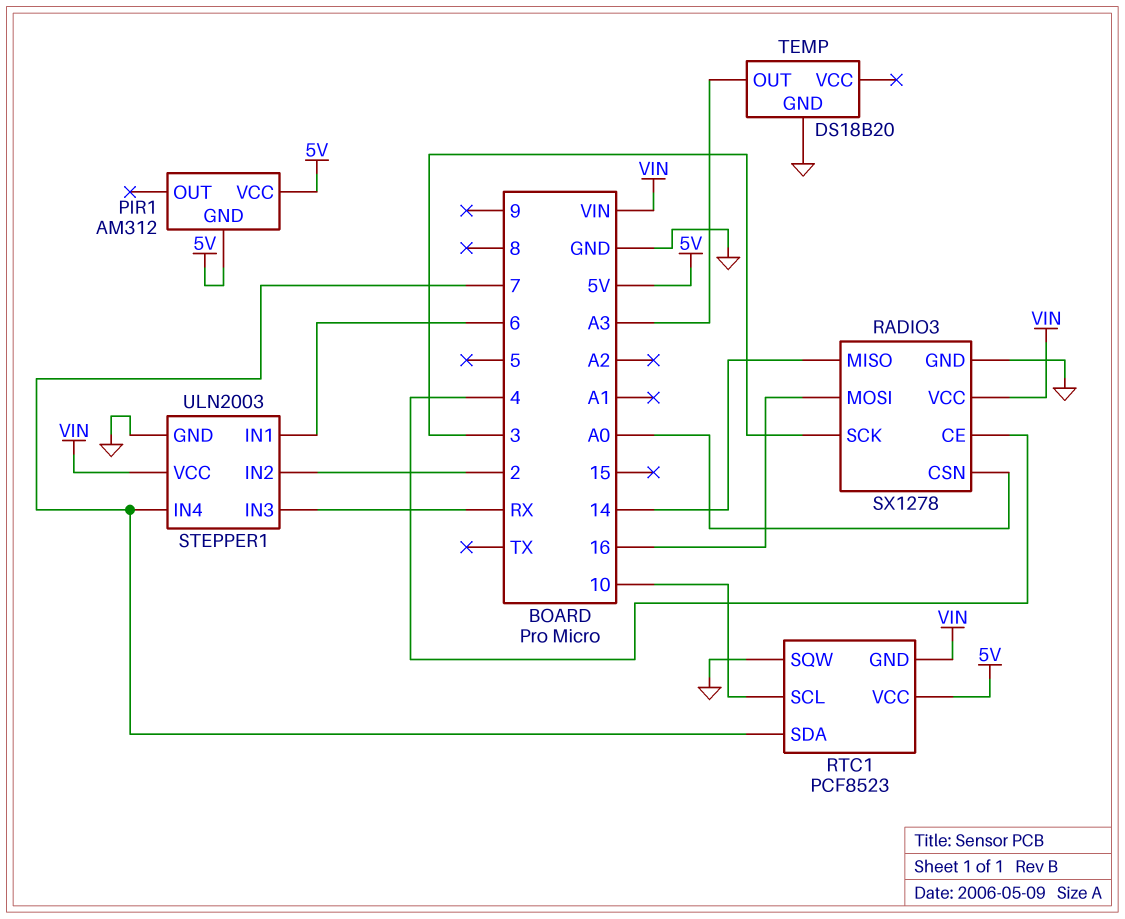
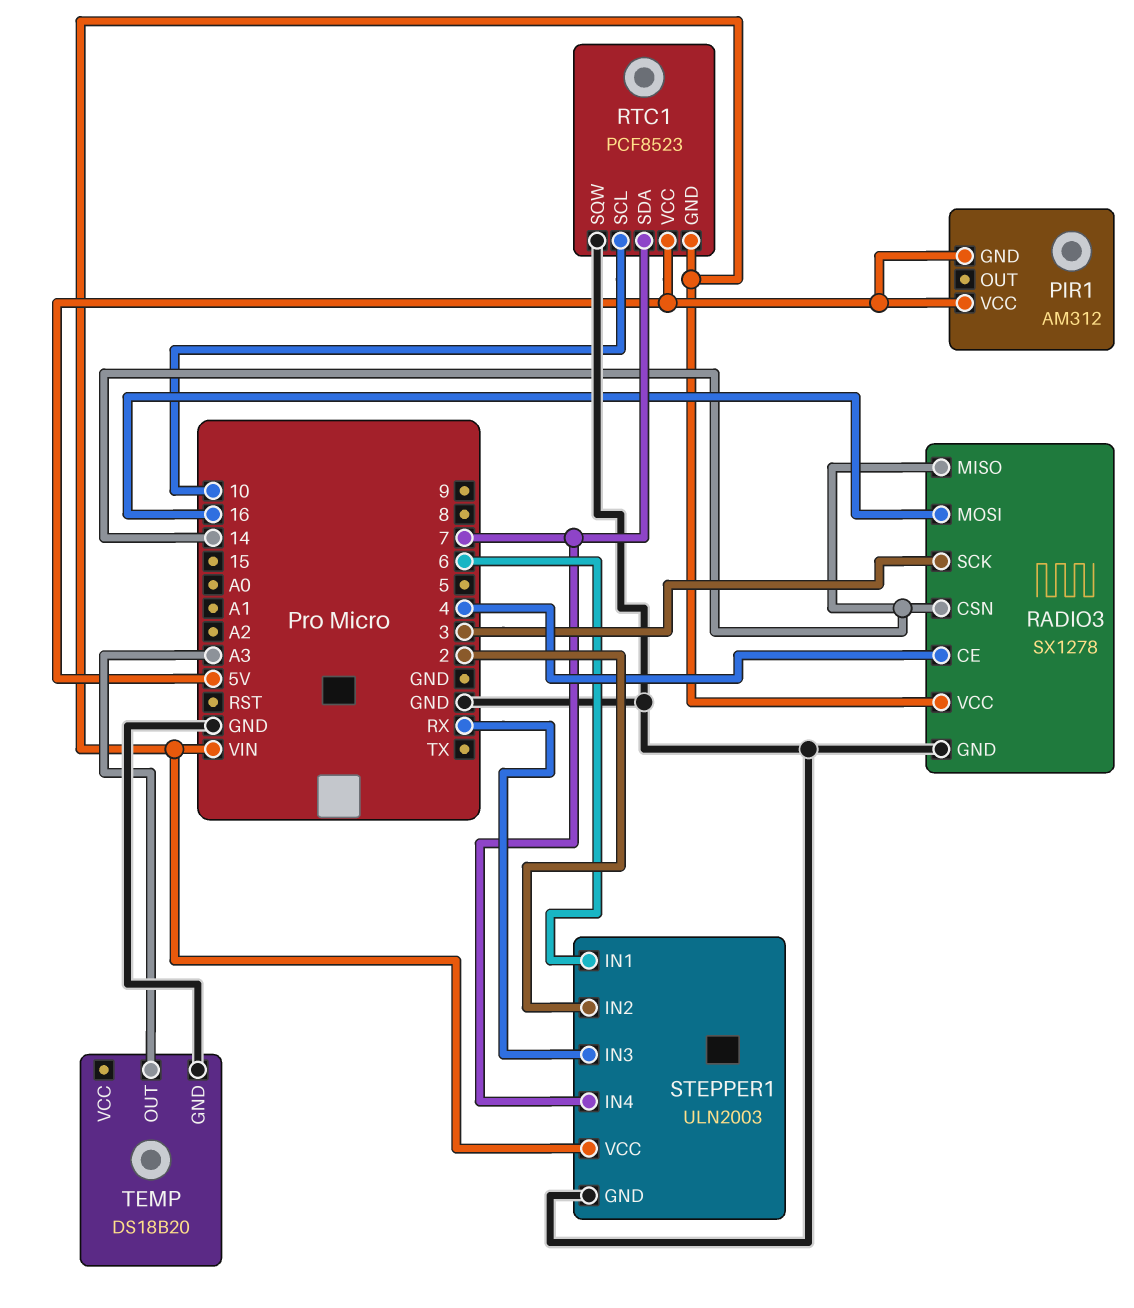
RADIO3 pin CSN: A0 -> 14

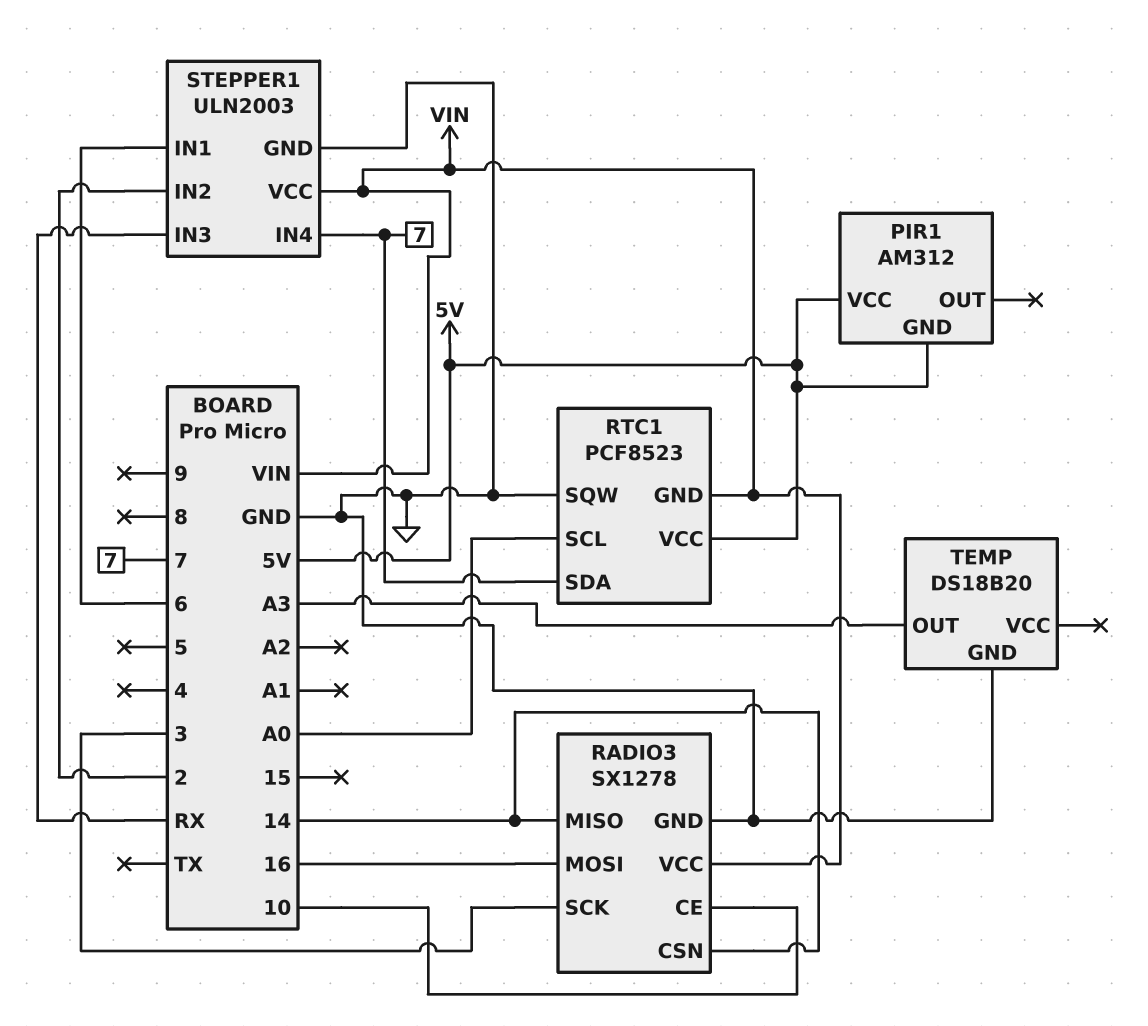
RADIO3 pin CE: 4 -> 10
RTC1 pin SCL: 10 -> A0

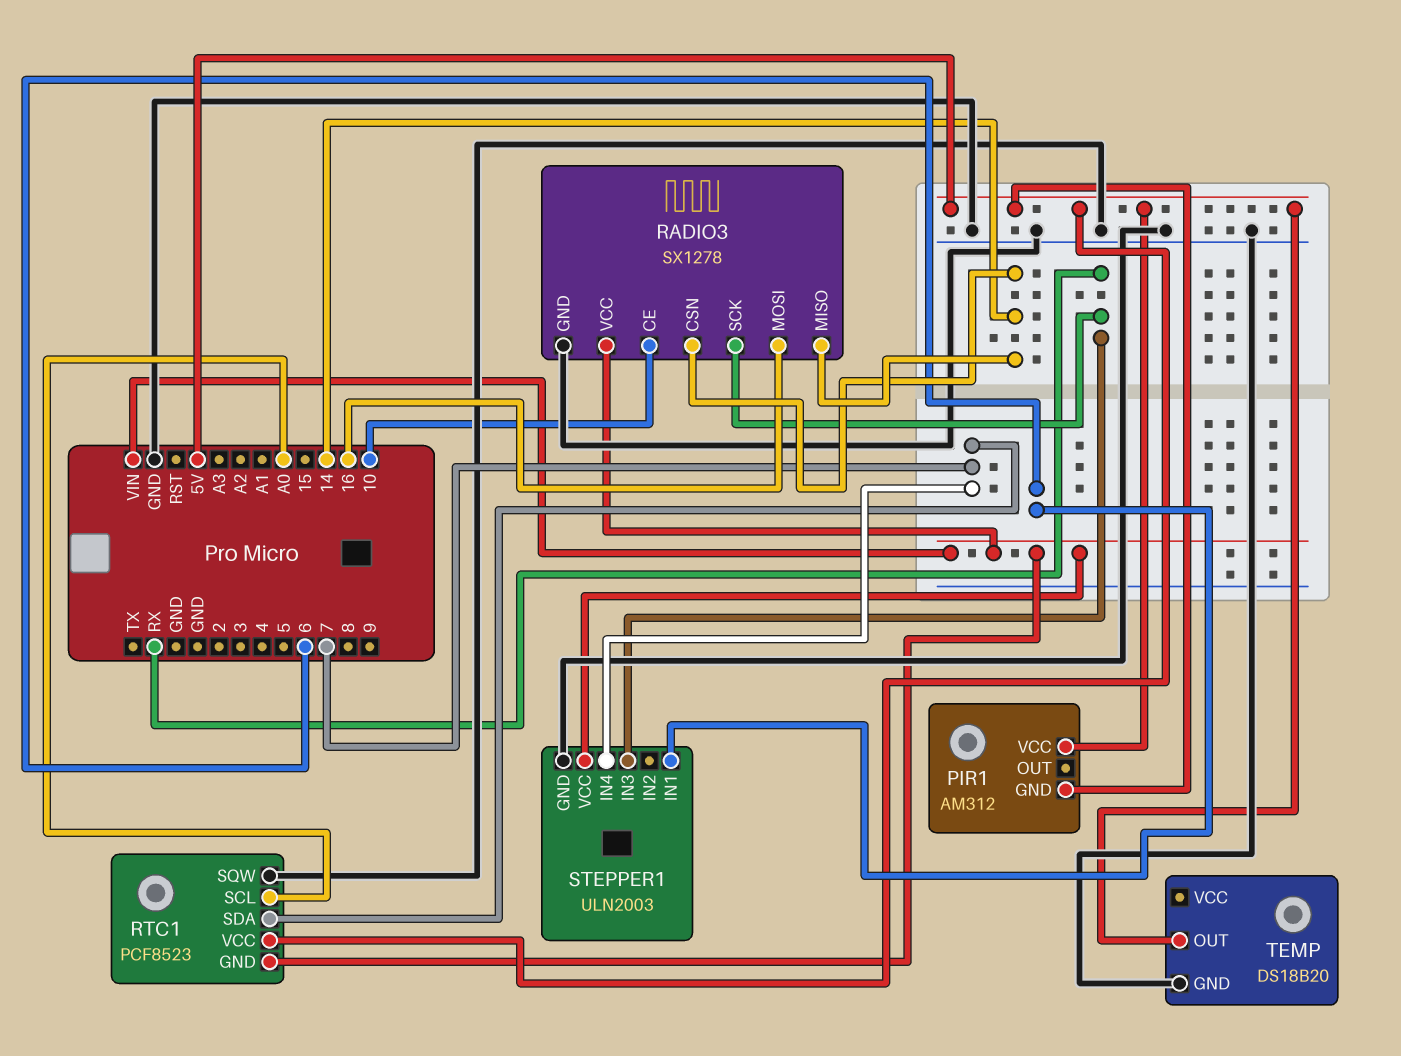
RADIO3 pin SCK: 3 -> RX
STEPPER1 pin IN2: 2 -> none
TEMP pin OUT: A3 -> 5V

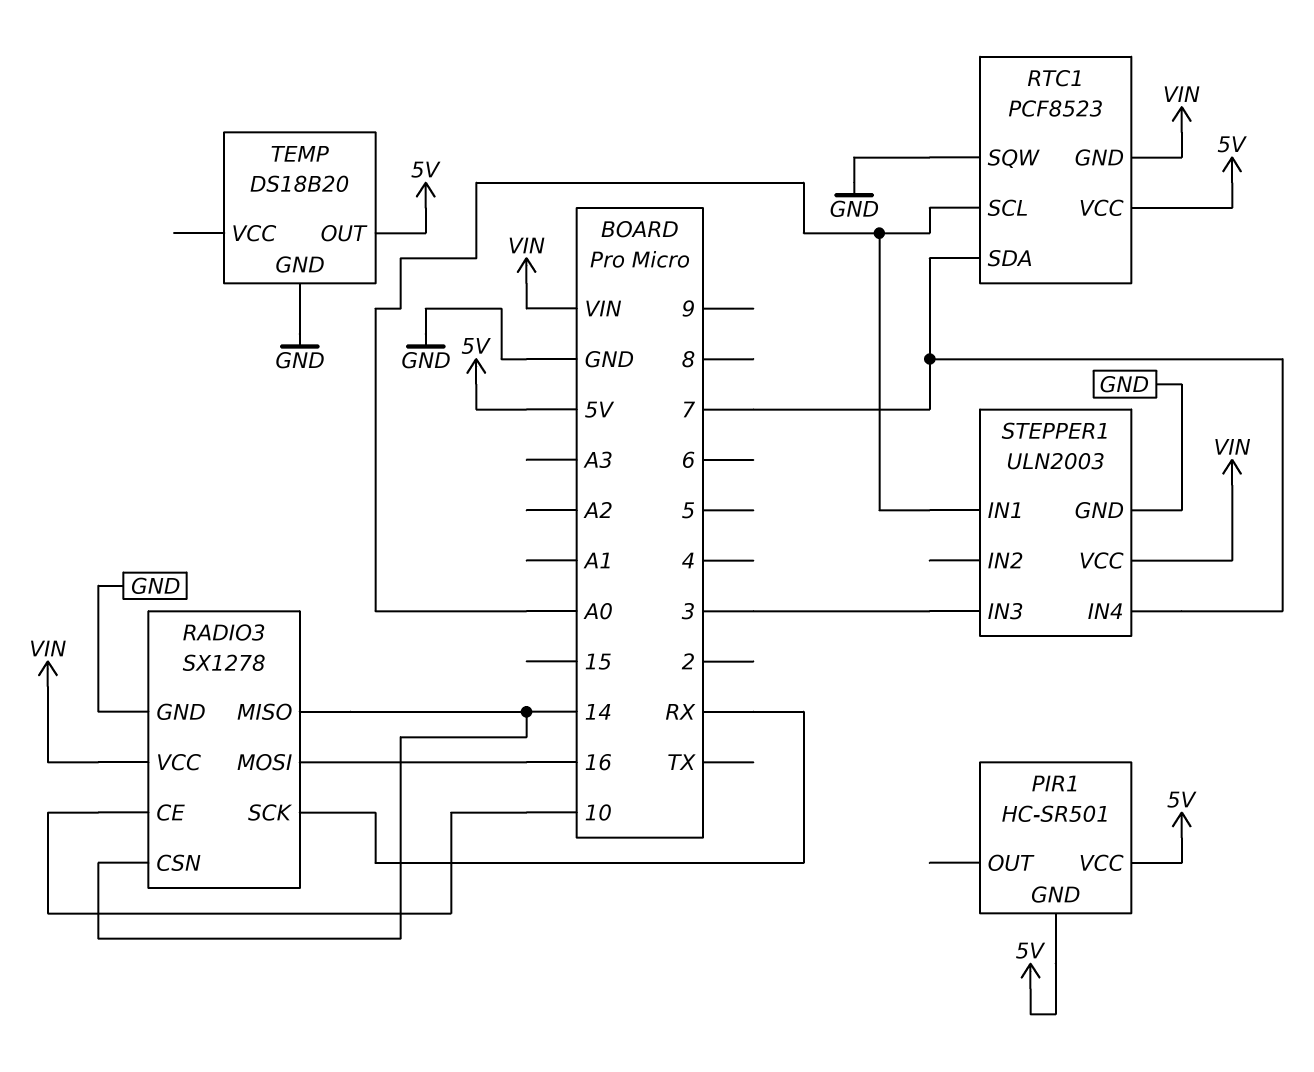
PIR1: AM312 -> HC-SR501
STEPPER1 pin IN1: 6 -> A0
STEPPER1 pin IN3: RX -> 3

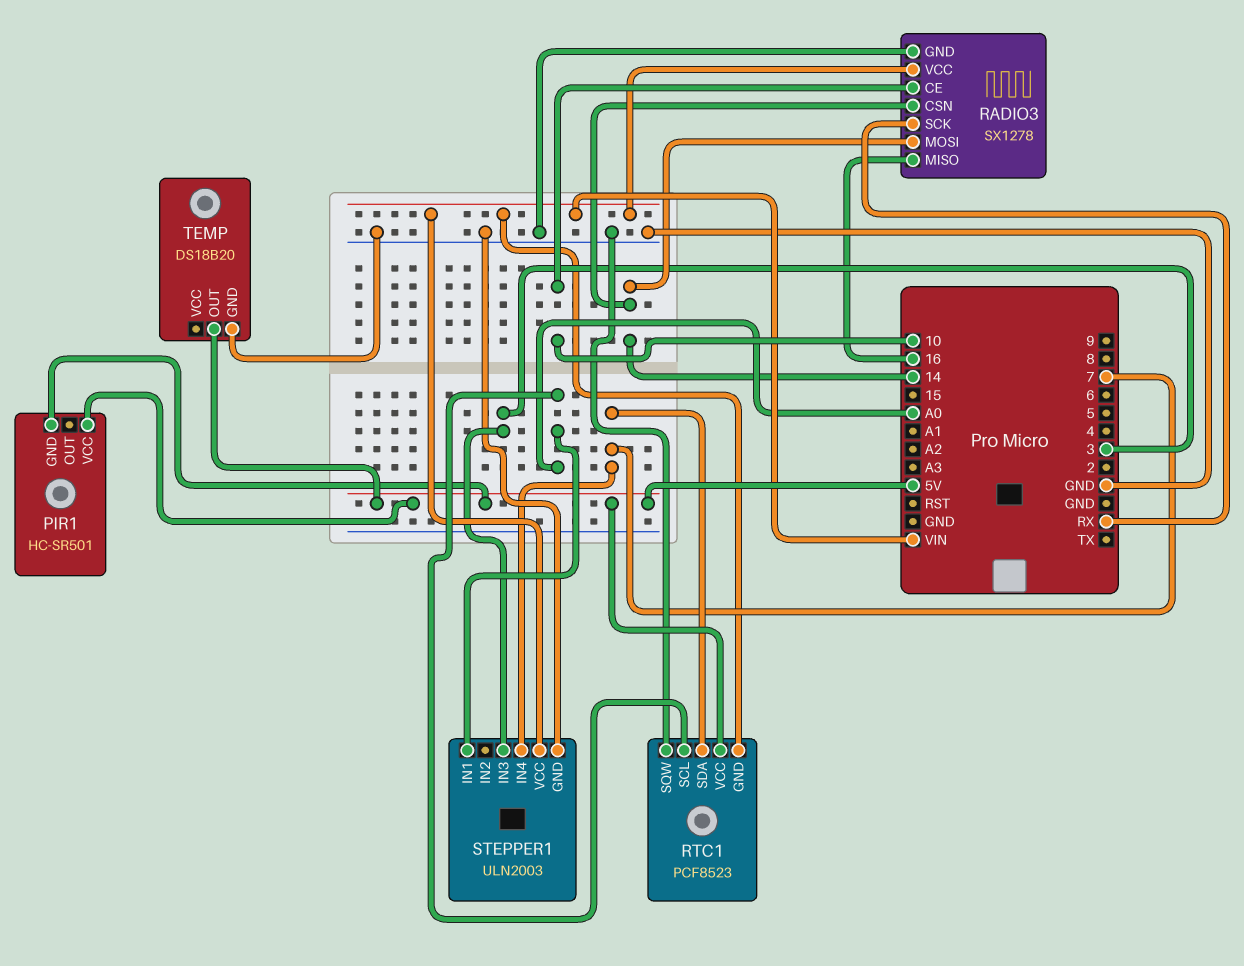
RADIO3 pin MISO: 14 -> 16
RADIO3 pin MOSI: 16 -> 14

